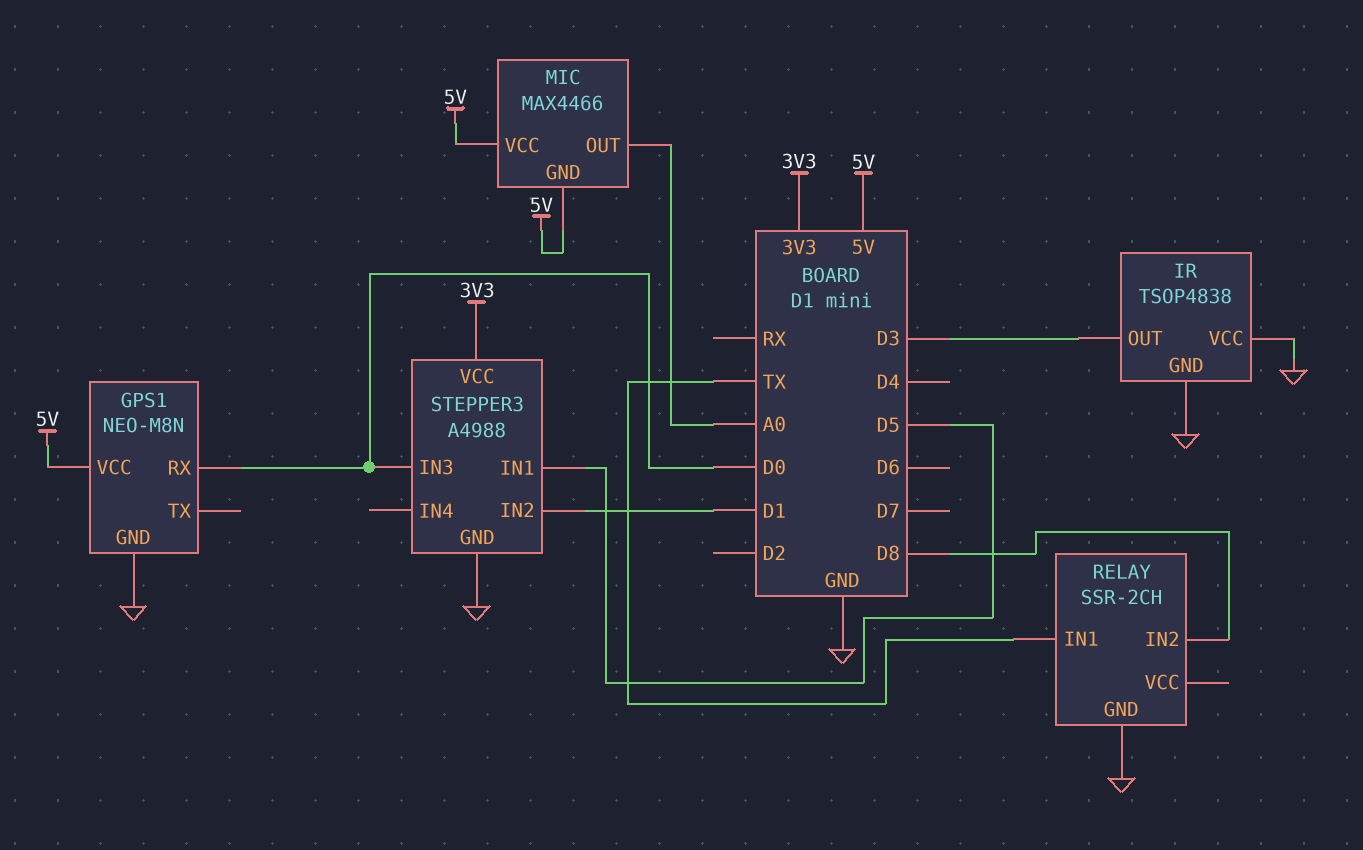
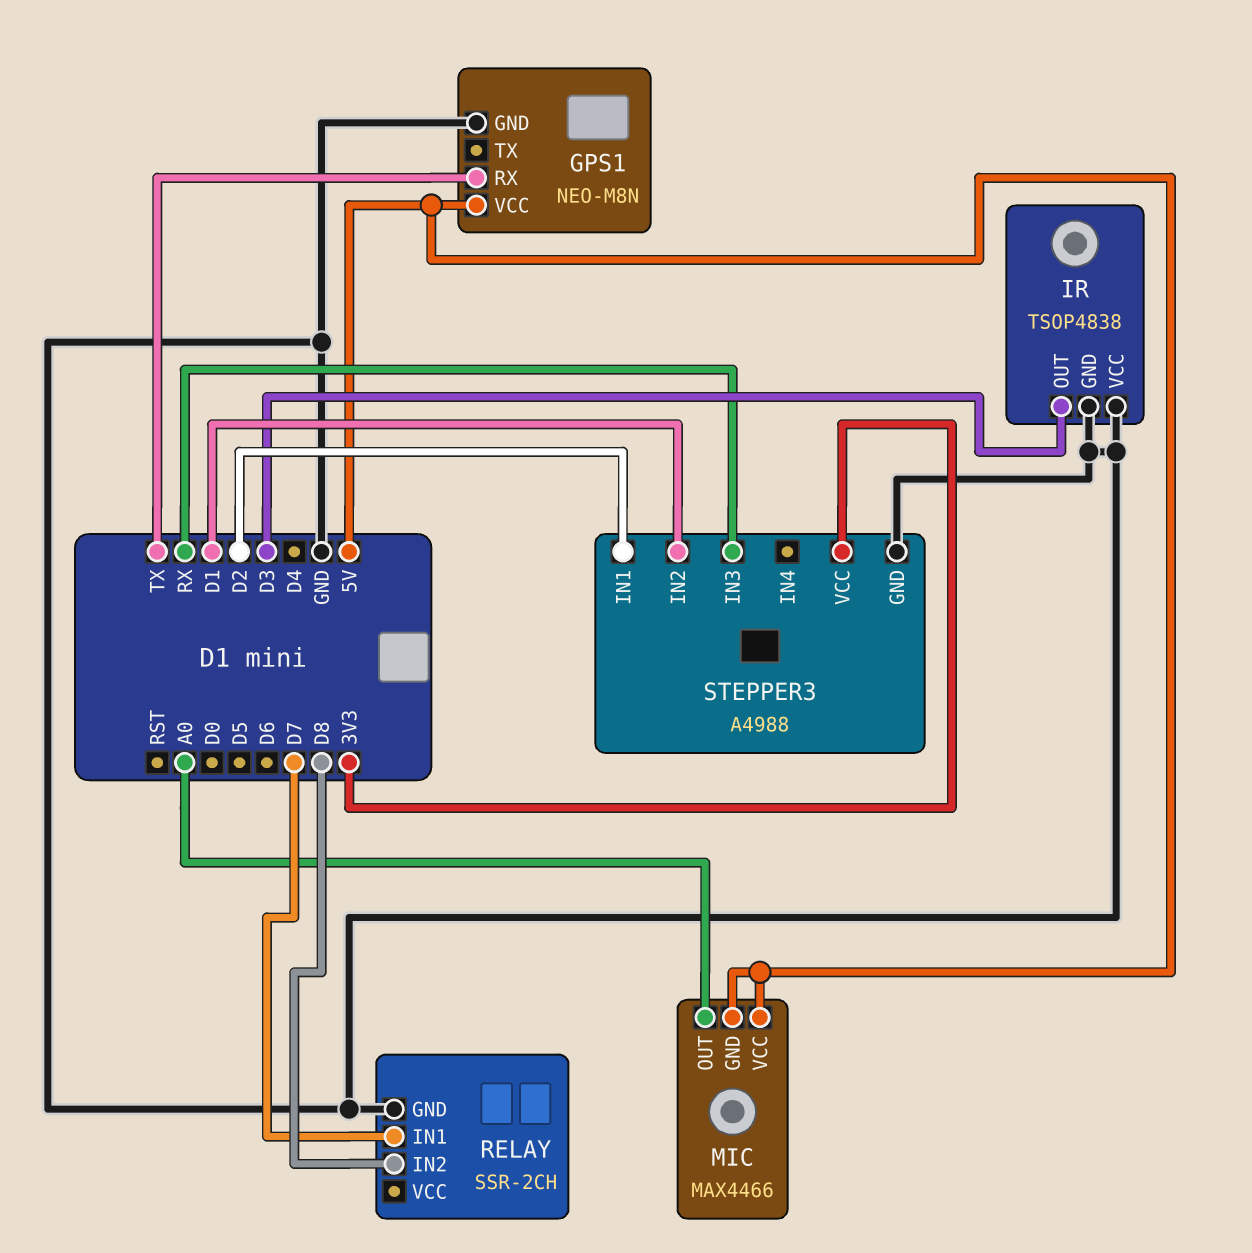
GPS1 pin RX: D0 -> TX
RELAY pin IN1: TX -> D7
STEPPER3 pin IN1: D5 -> D2
STEPPER3 pin IN3: D0 -> RX

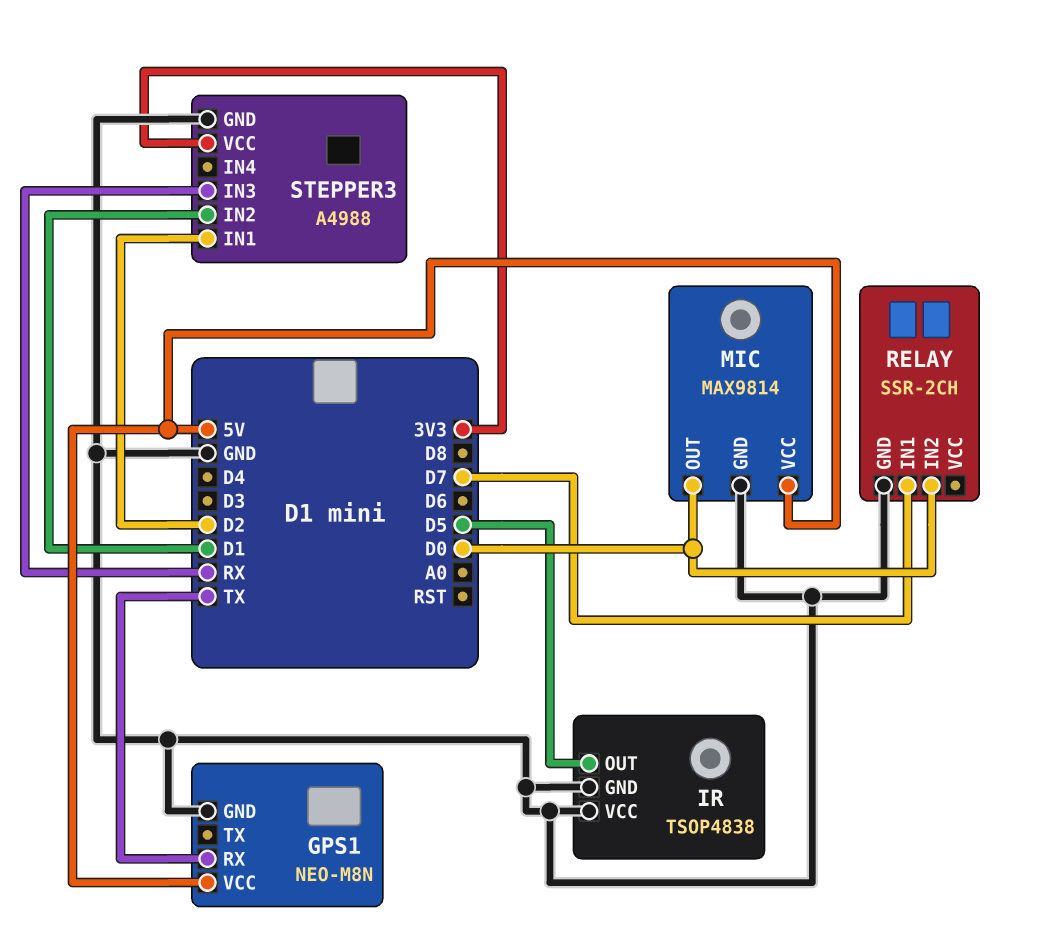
IR pin OUT: D3 -> D5
MIC: MAX4466 -> MAX9814
MIC pin GND: 5V -> GND
MIC pin OUT: A0 -> D0
RELAY pin IN2: D8 -> D0

